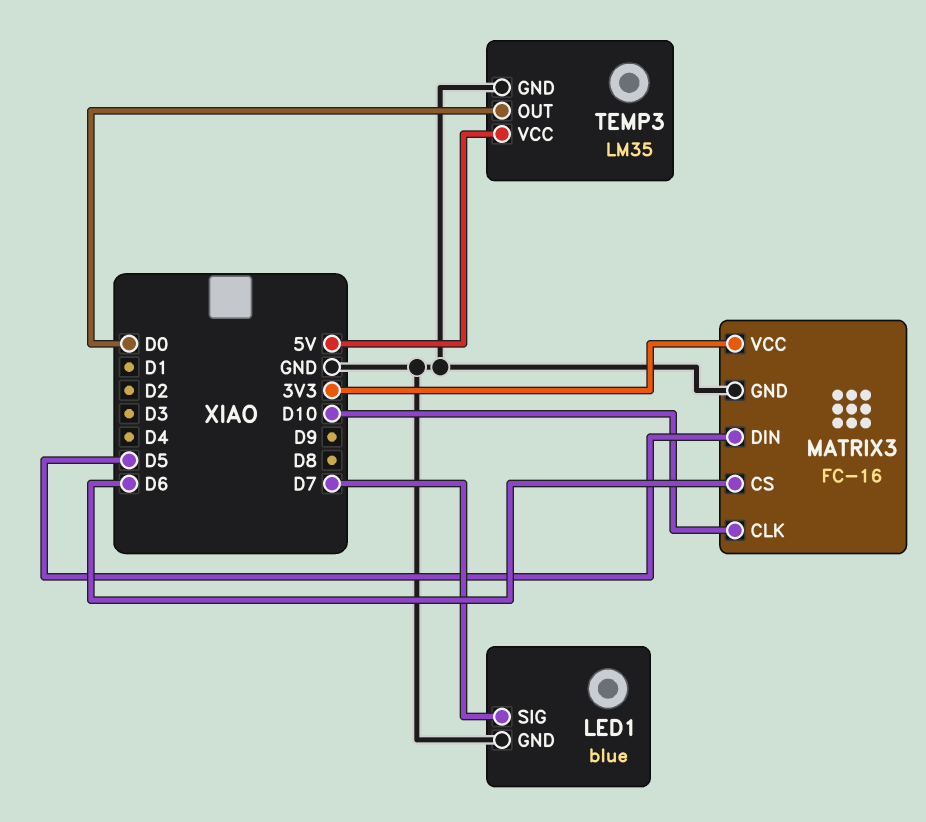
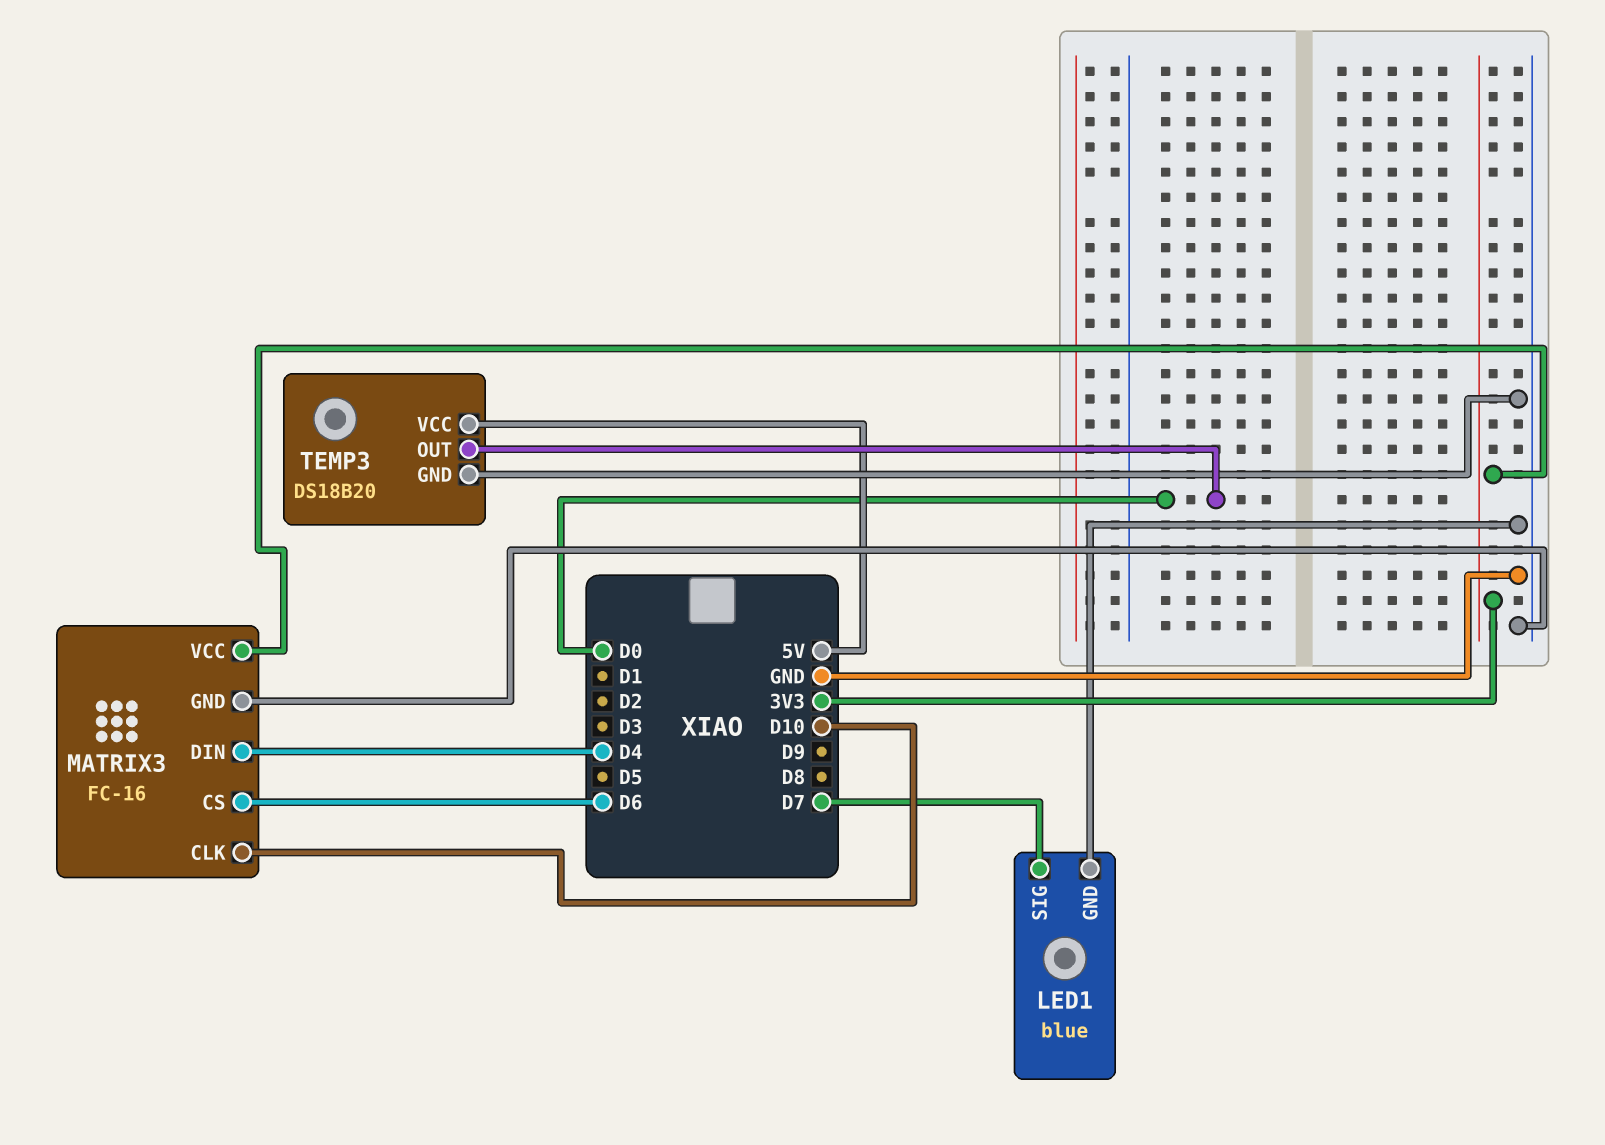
MATRIX3 pin DIN: D5 -> D4
TEMP3: LM35 -> DS18B20

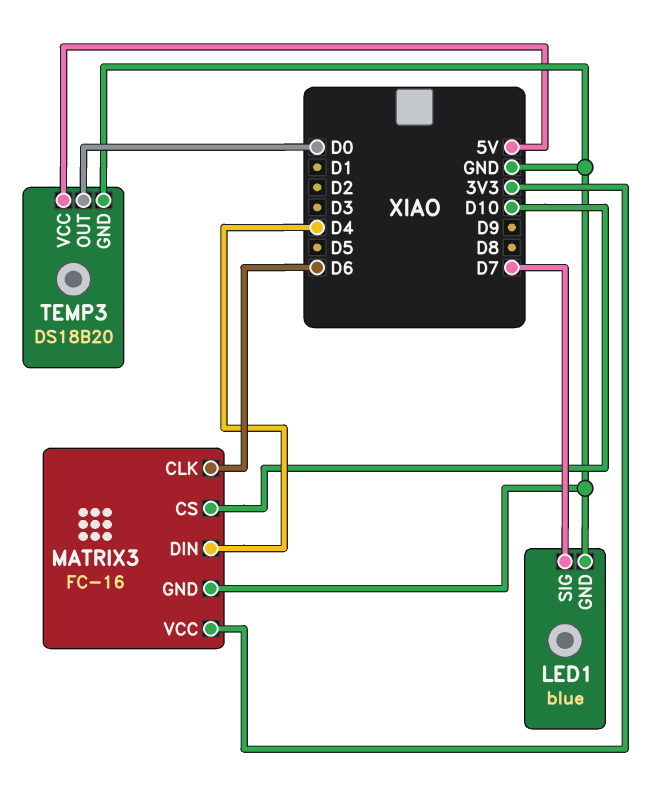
MATRIX3 pin CLK: D10 -> D6
MATRIX3 pin CS: D6 -> D10

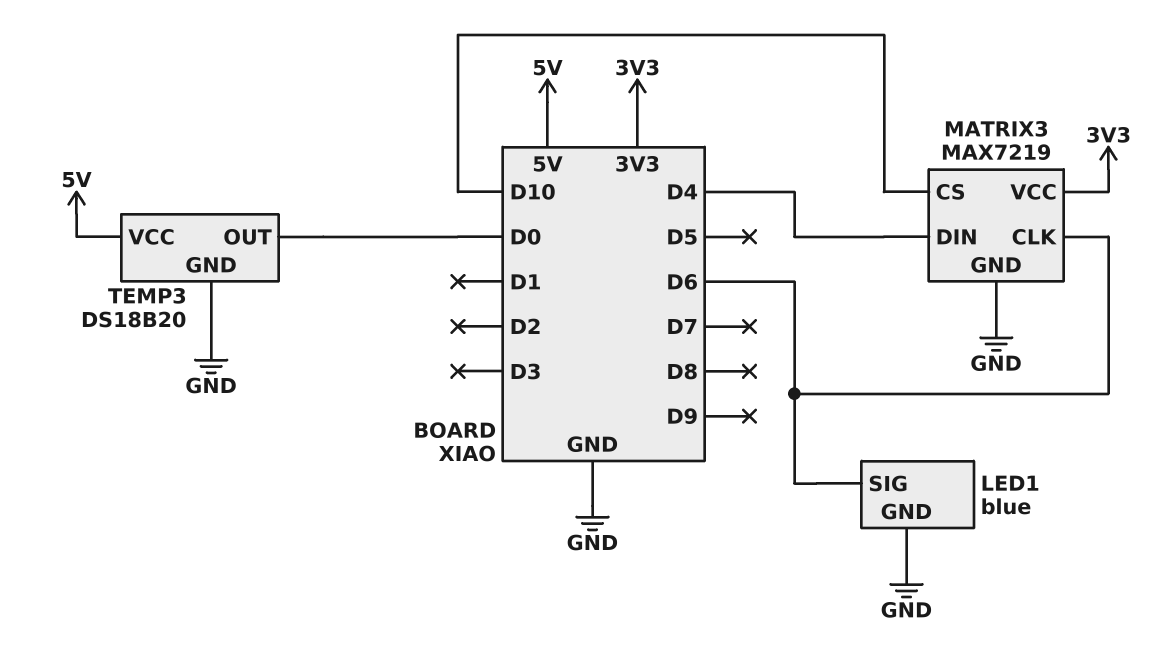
LED1 pin SIG: D7 -> D6
MATRIX3: FC-16 -> MAX7219

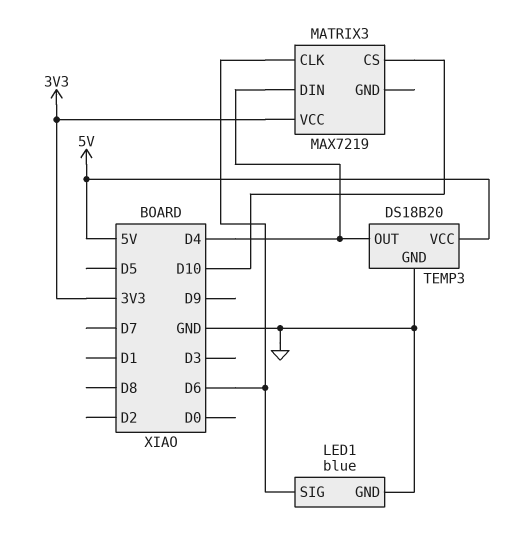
MATRIX3 pin GND: GND -> none
TEMP3 pin OUT: D0 -> D4

